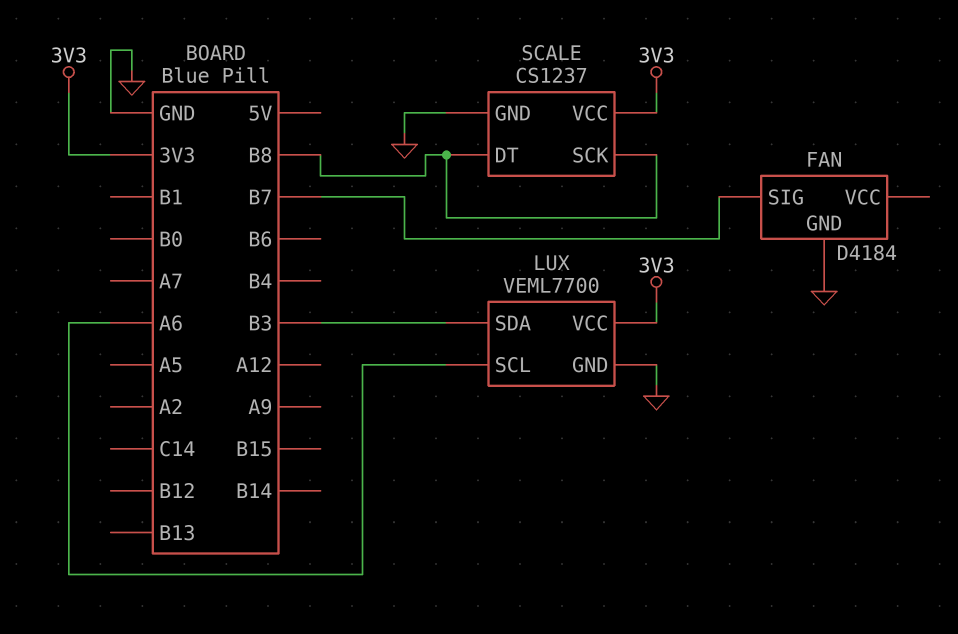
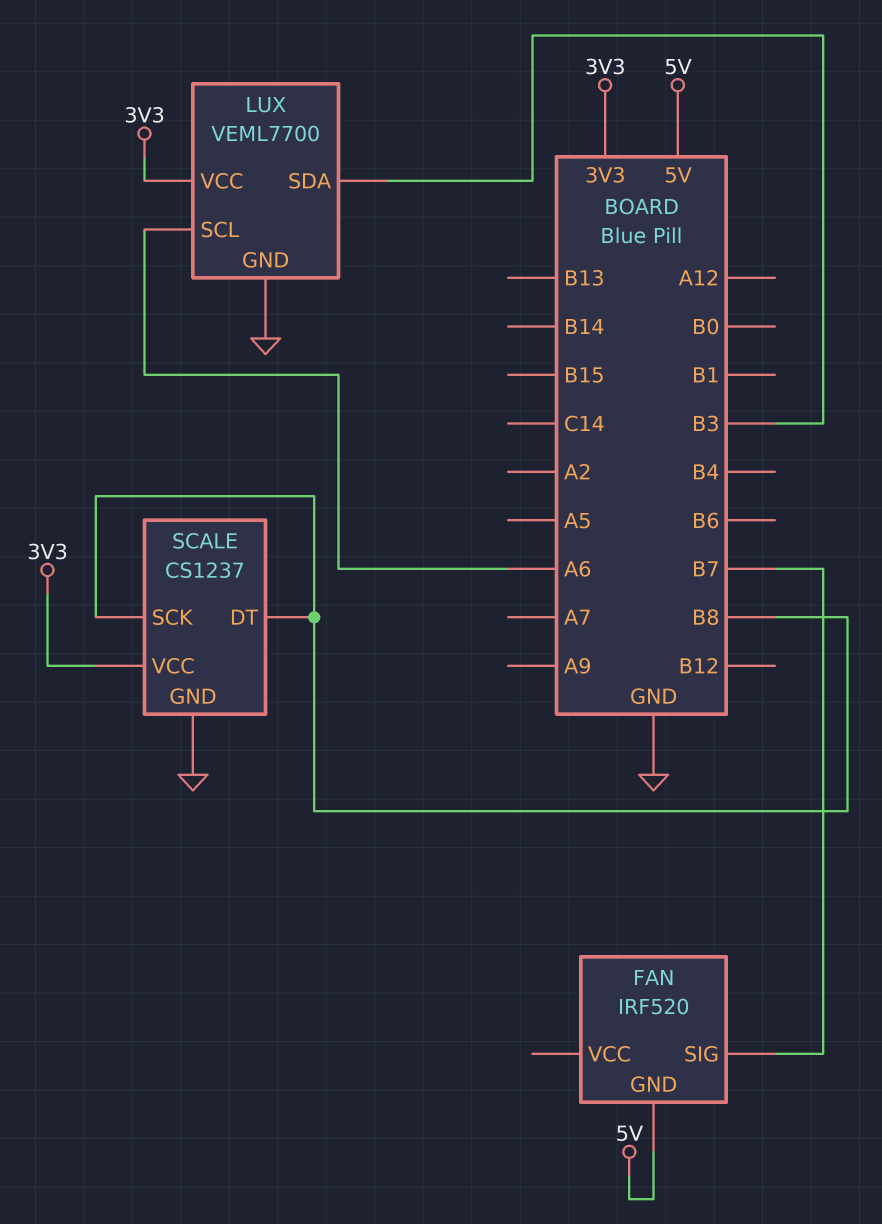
FAN: D4184 -> IRF520
FAN pin GND: GND -> 5V

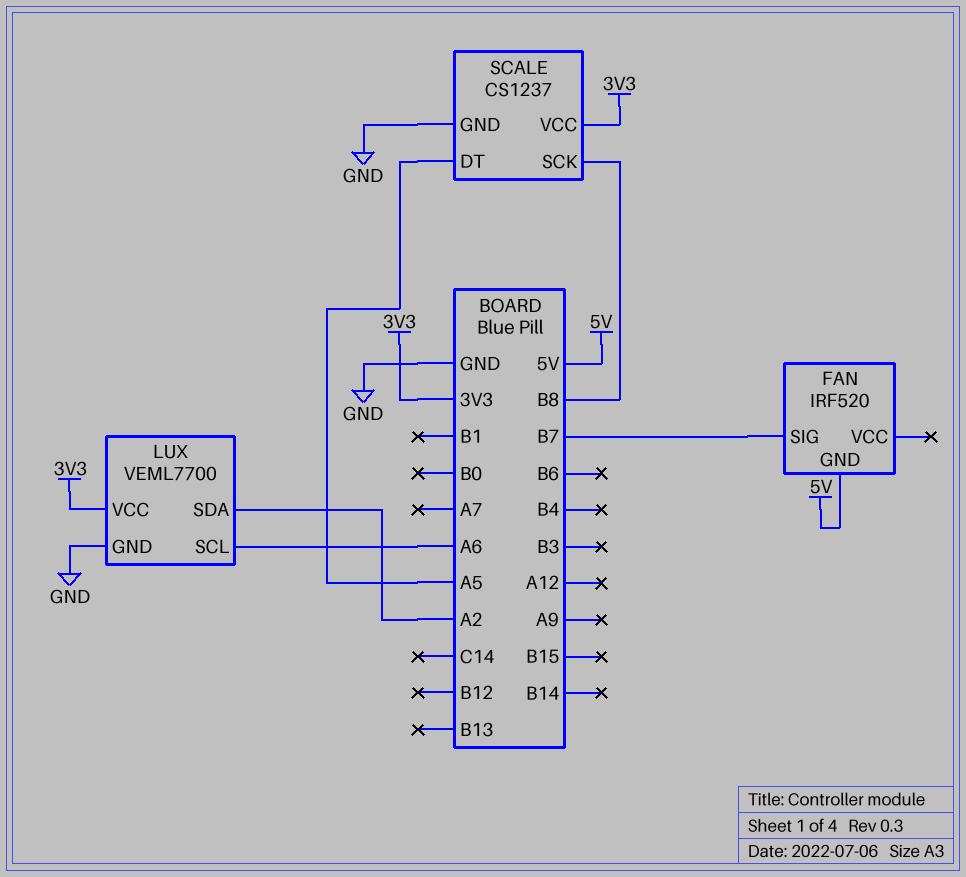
LUX pin SDA: B3 -> A2
SCALE pin DT: B8 -> A5

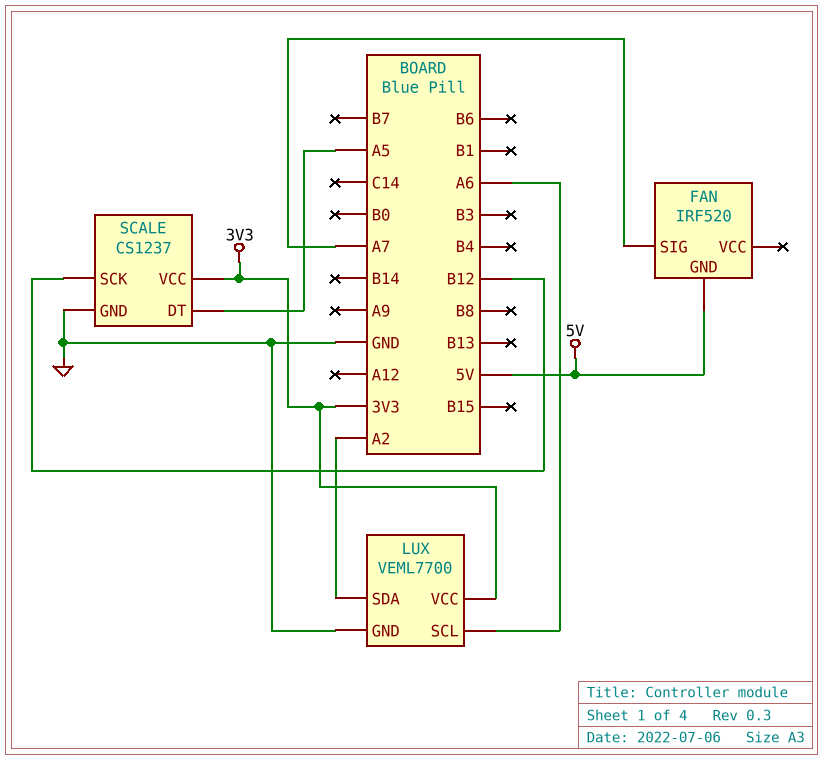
FAN pin SIG: B7 -> A7
SCALE pin SCK: B8 -> B12

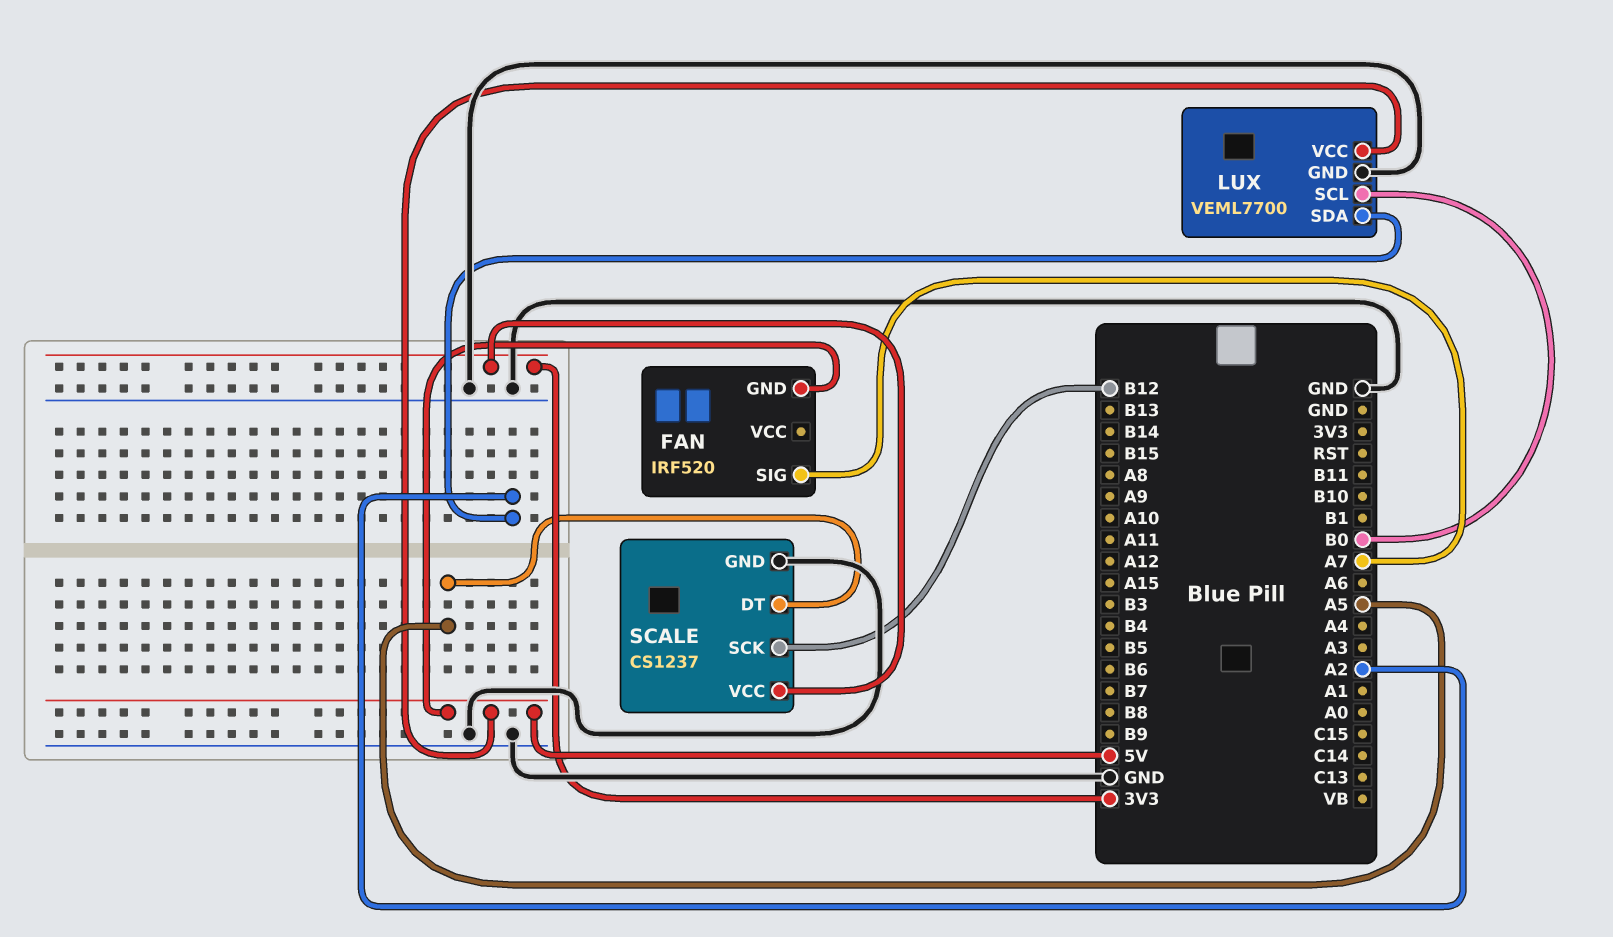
LUX pin SCL: A6 -> B0
LUX pin VCC: 3V3 -> 5V

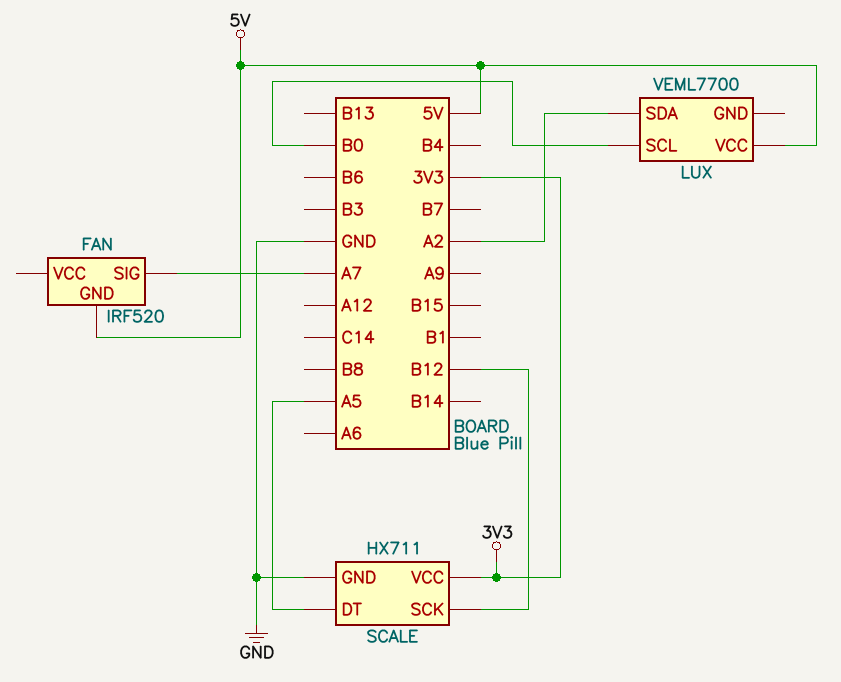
LUX pin GND: GND -> none
SCALE: CS1237 -> HX711

